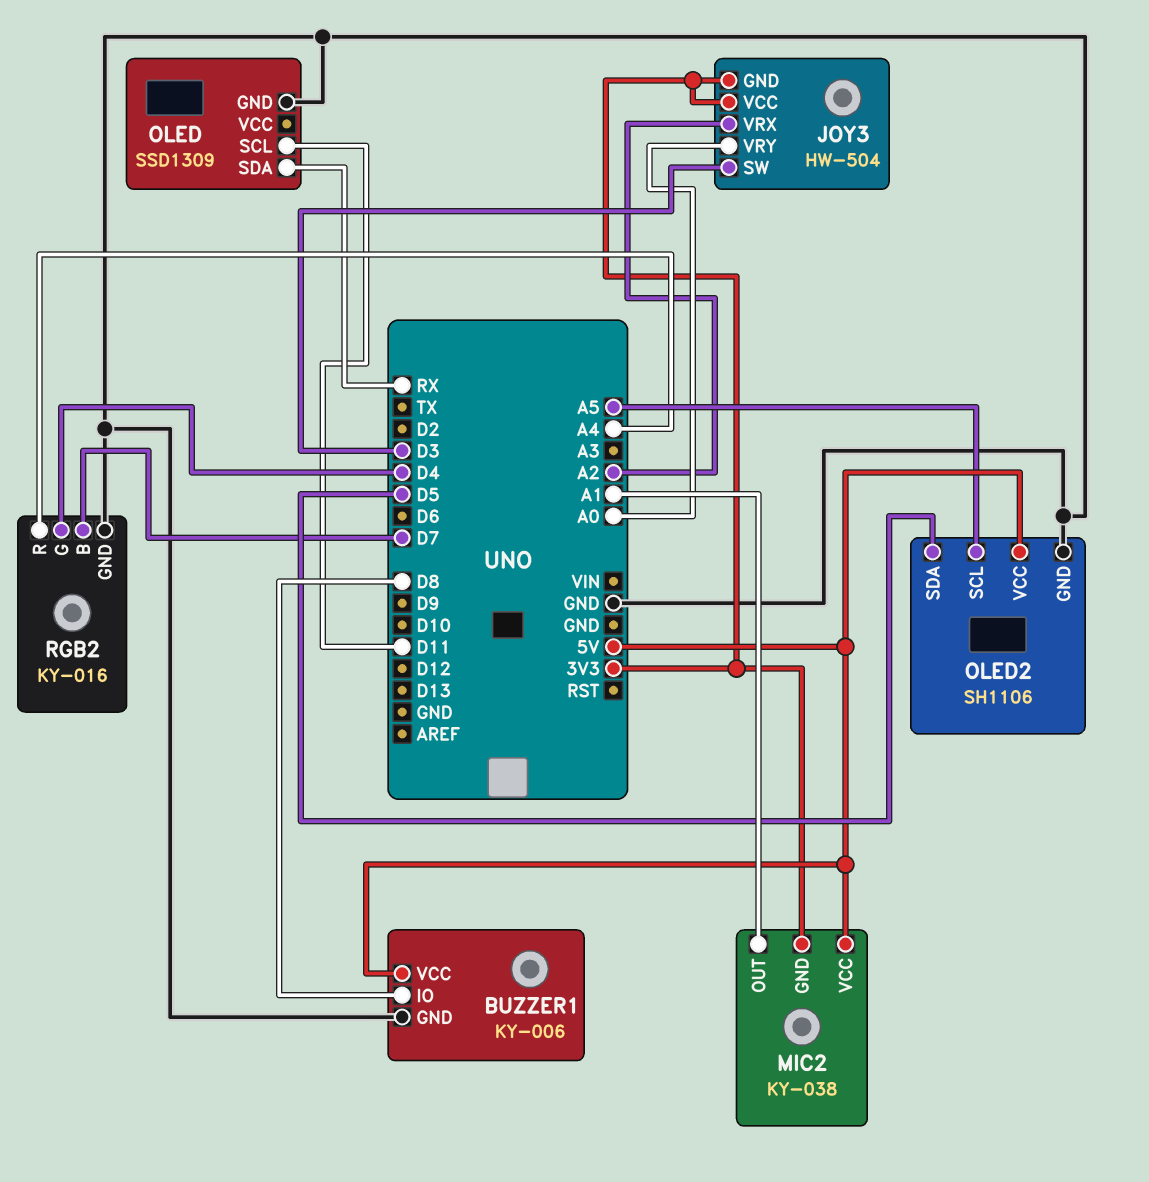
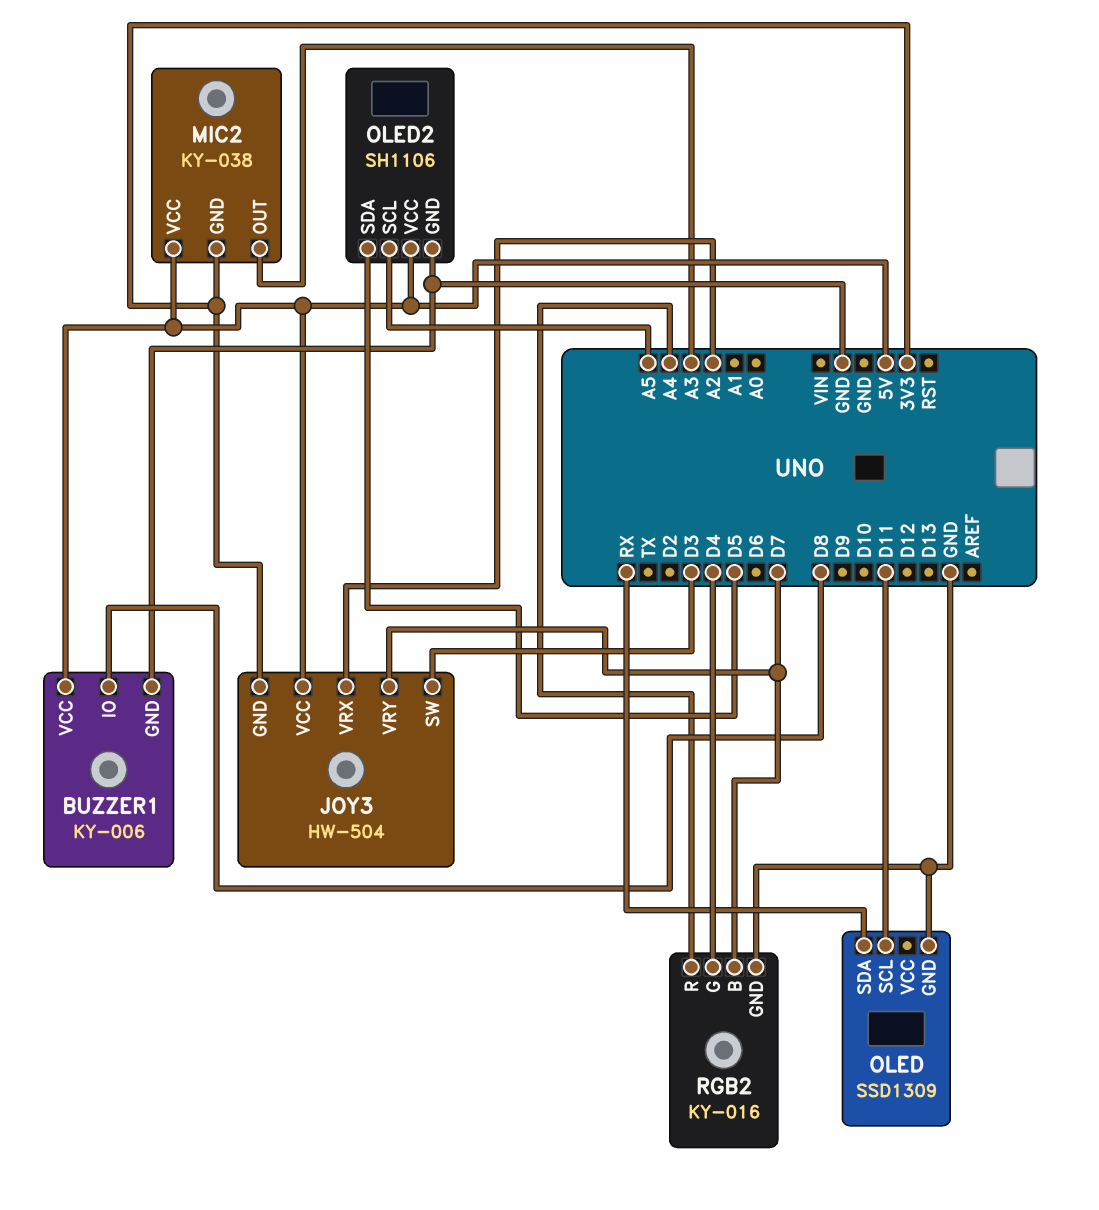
JOY3 pin VCC: 3V3 -> 5V
JOY3 pin VRY: A0 -> D7
MIC2 pin OUT: A1 -> A3

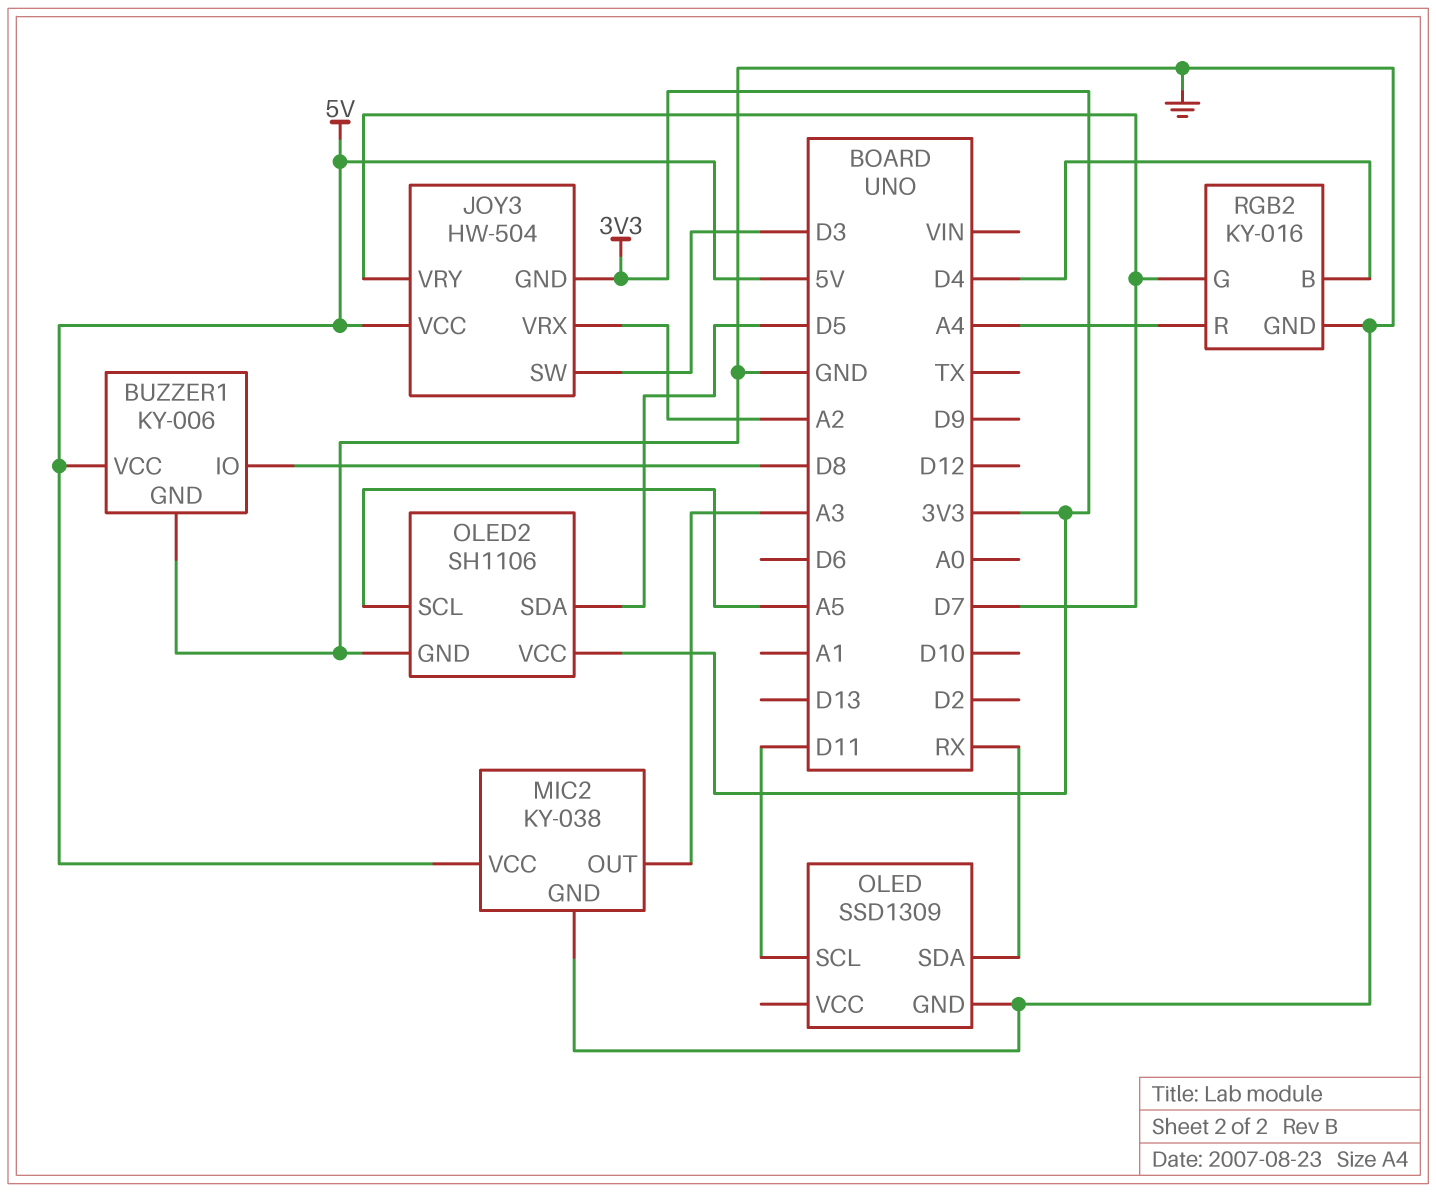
MIC2 pin GND: 3V3 -> GND
OLED2 pin VCC: 5V -> 3V3
RGB2 pin B: D7 -> D4
RGB2 pin G: D4 -> D7

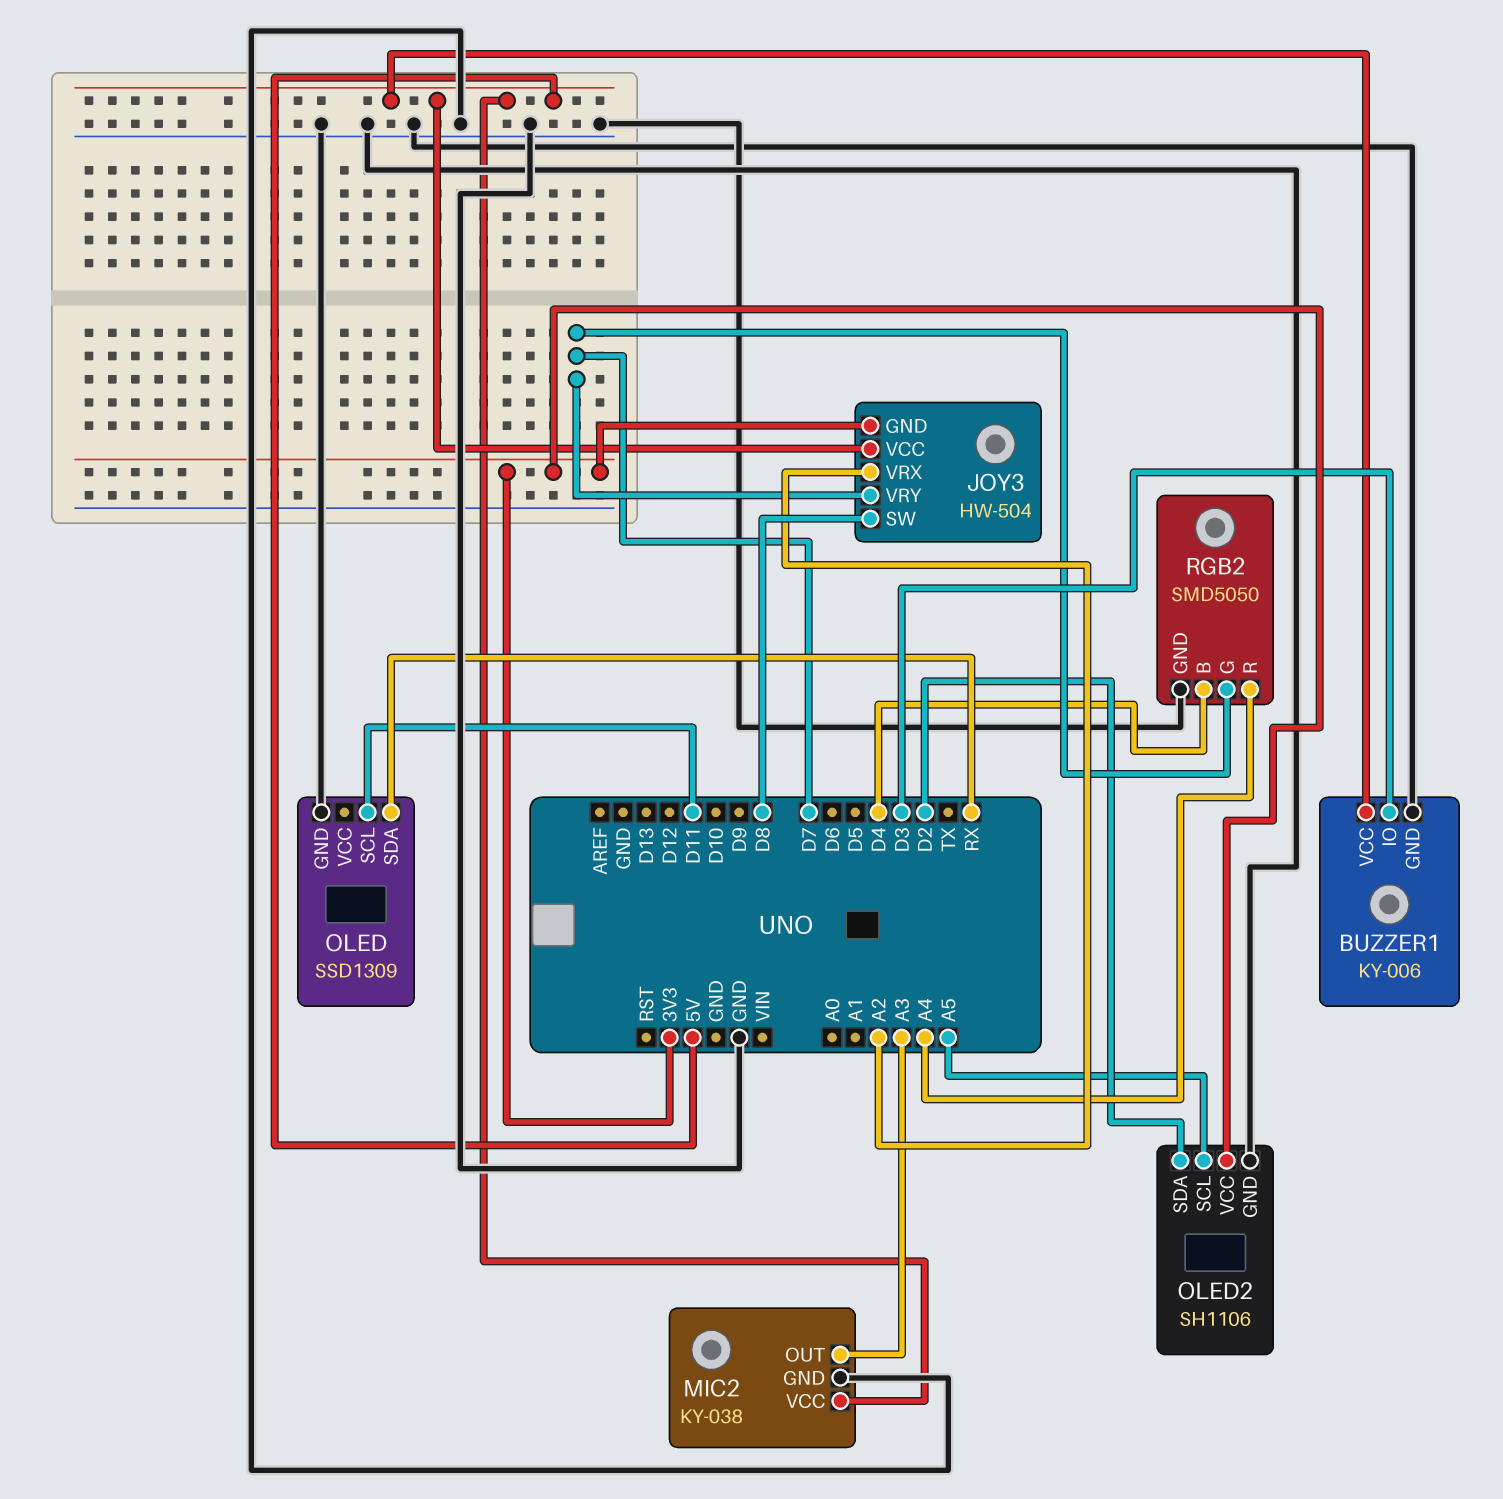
BUZZER1 pin IO: D8 -> D3
JOY3 pin SW: D3 -> D8
OLED2 pin SDA: D5 -> D2
RGB2: KY-016 -> SMD5050

